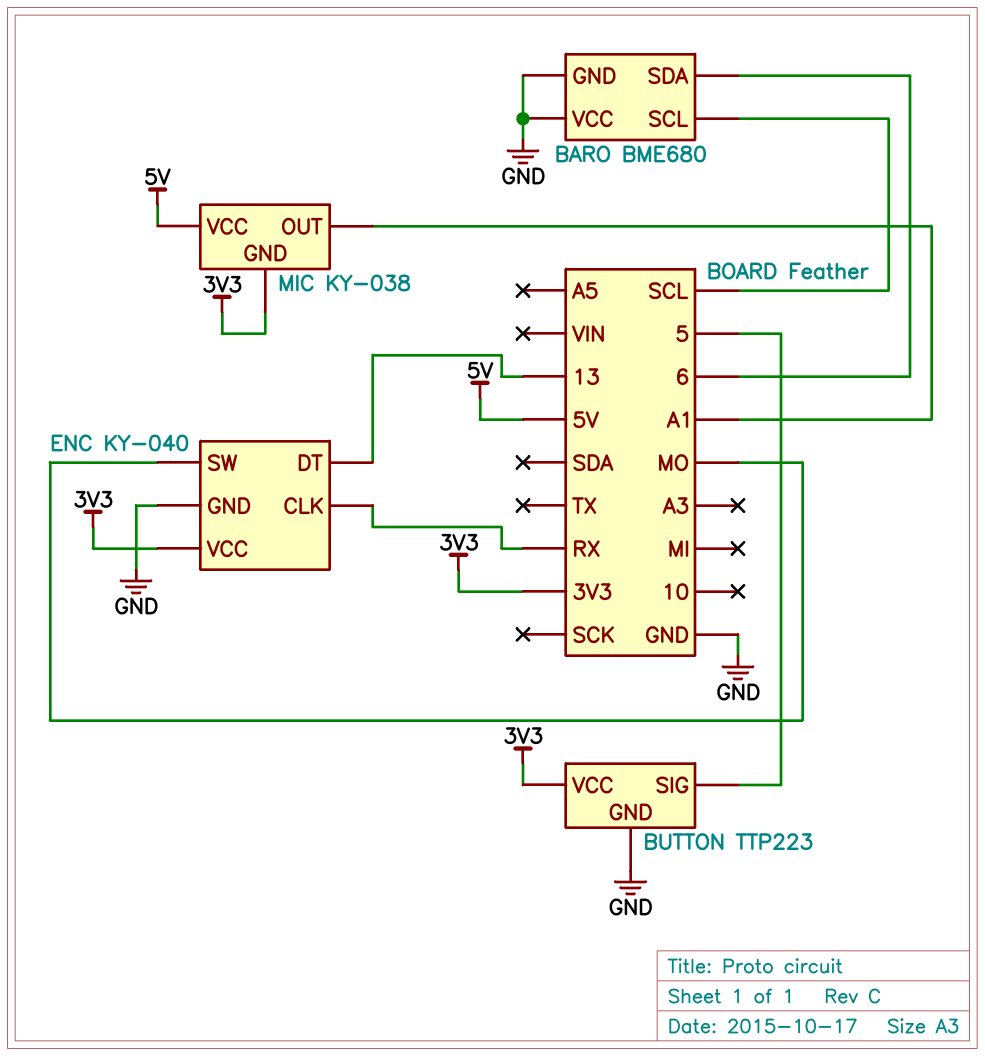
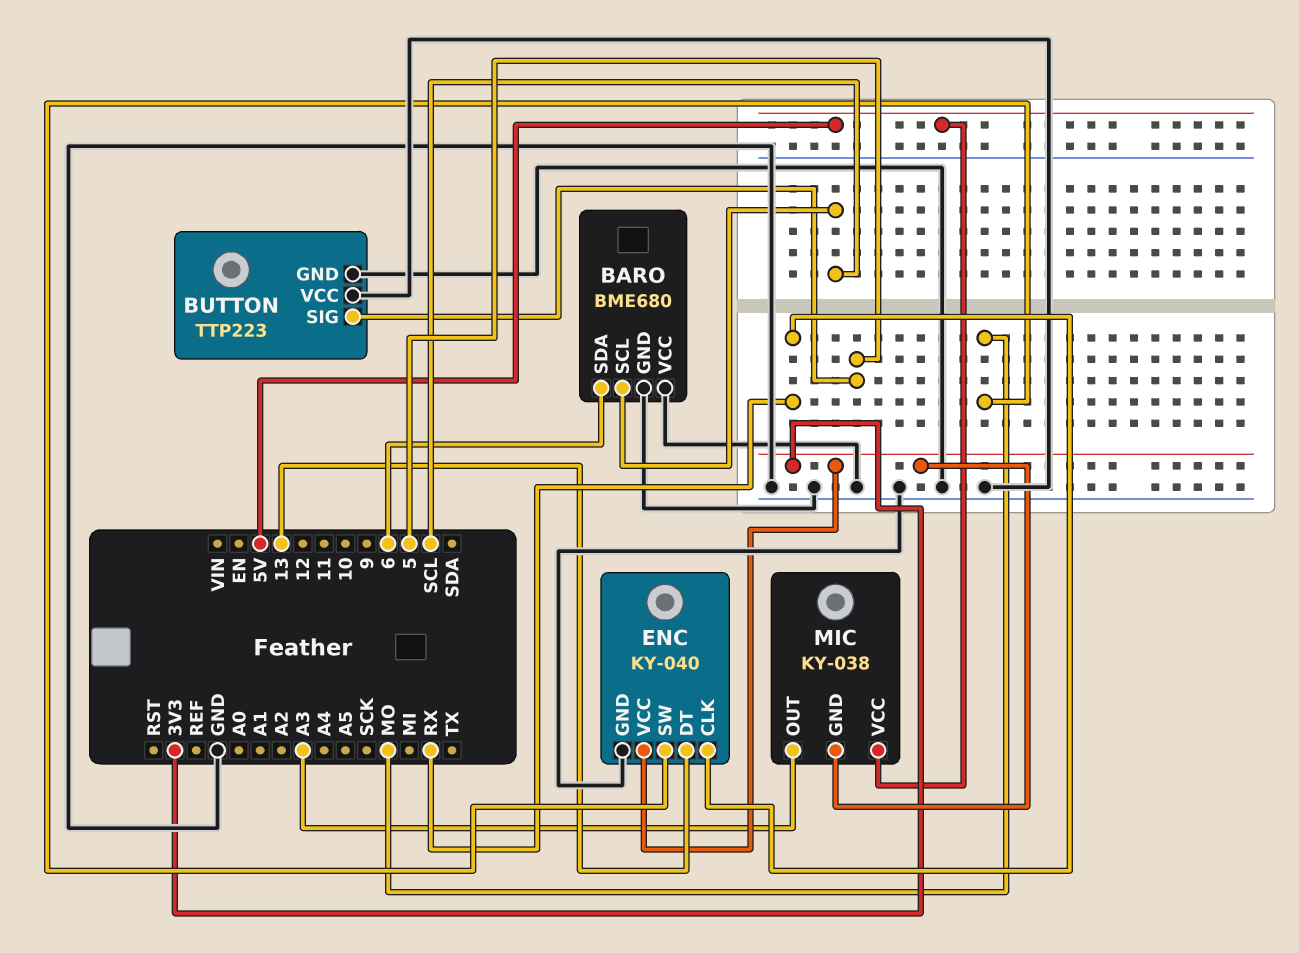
BUTTON pin VCC: 3V3 -> GND
MIC pin OUT: A1 -> A3

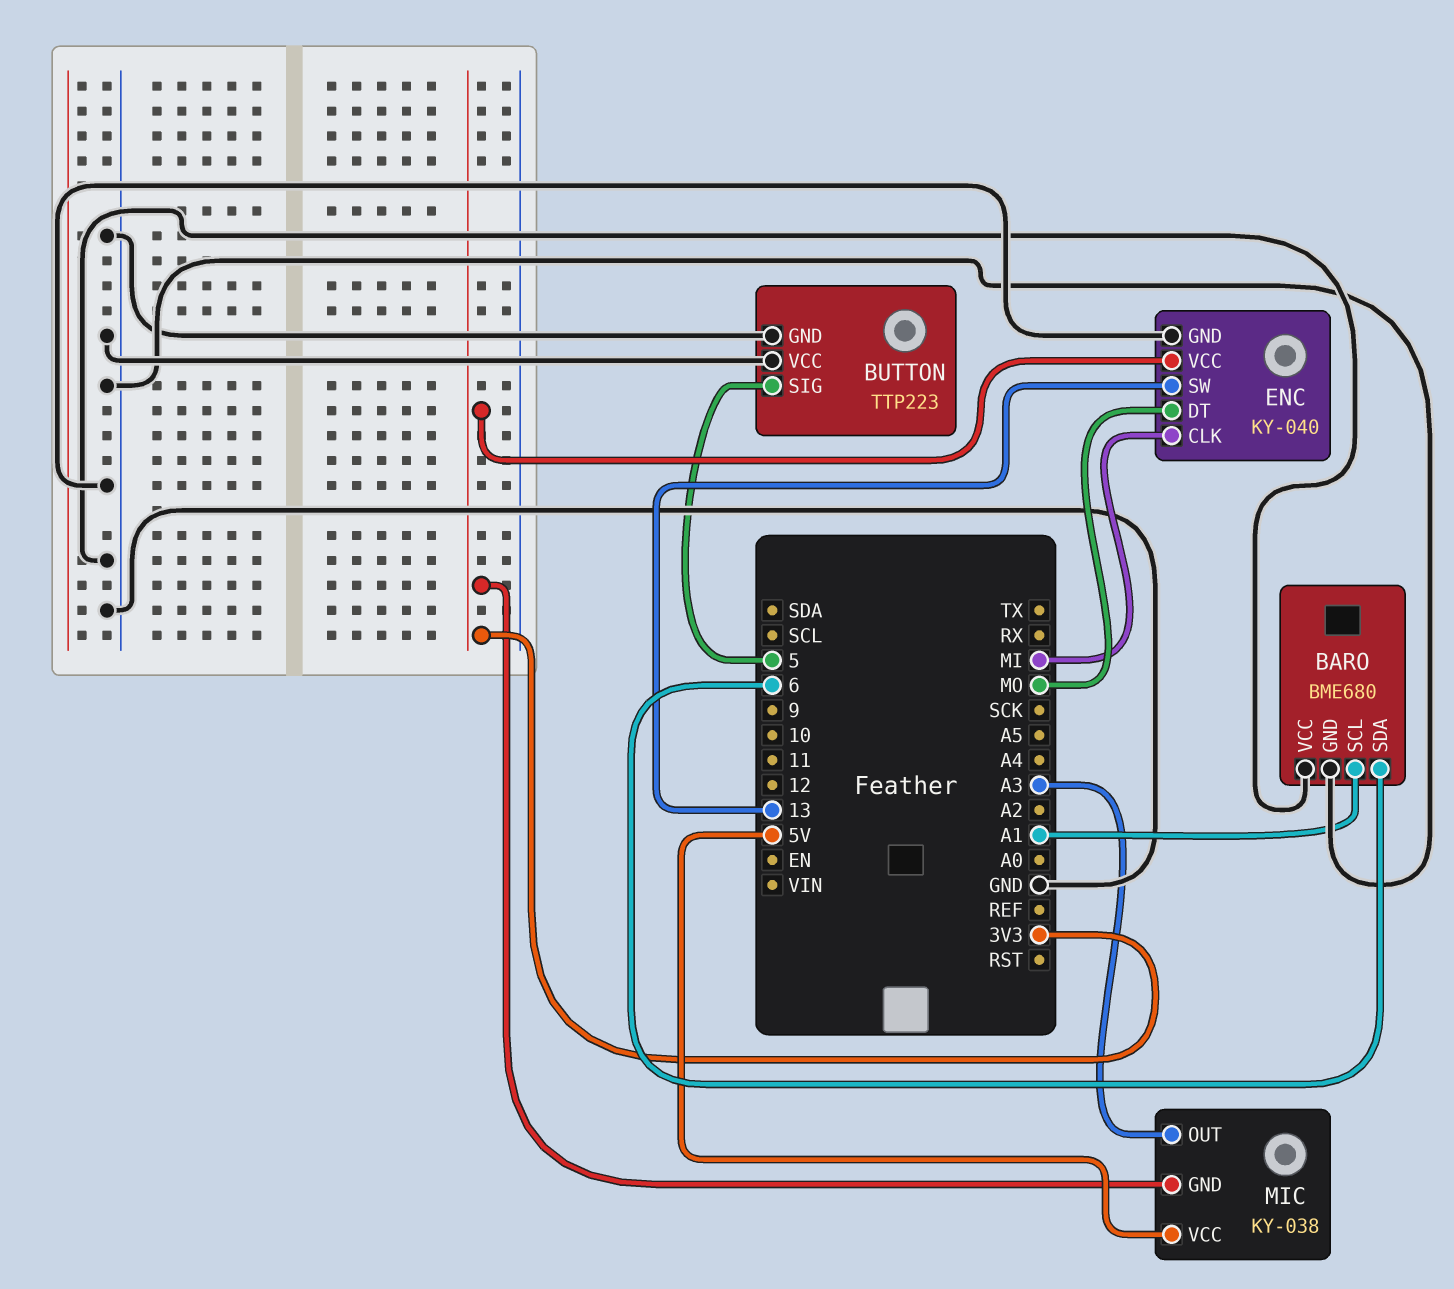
BARO pin SCL: SCL -> A1
ENC pin CLK: RX -> MI
ENC pin DT: 13 -> MO
ENC pin SW: MO -> 13

